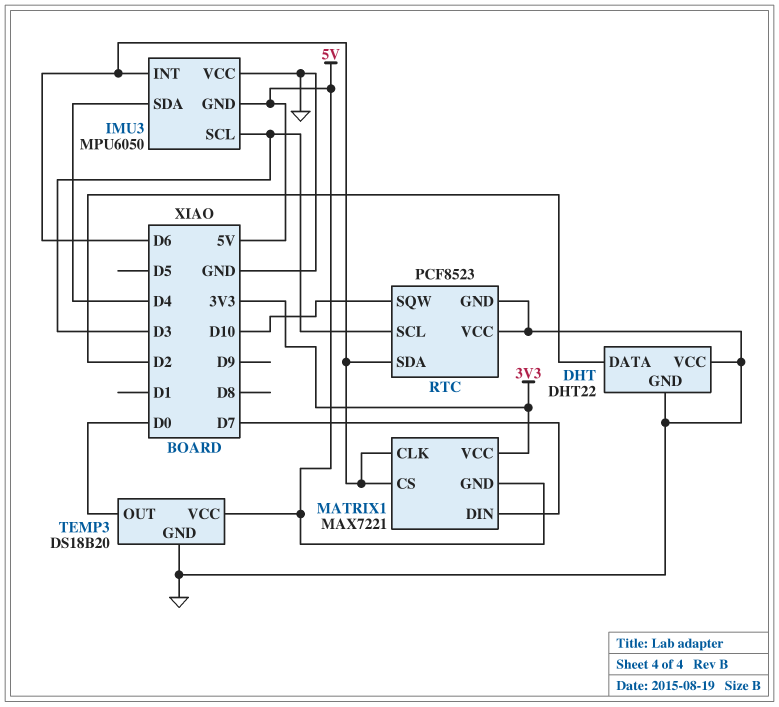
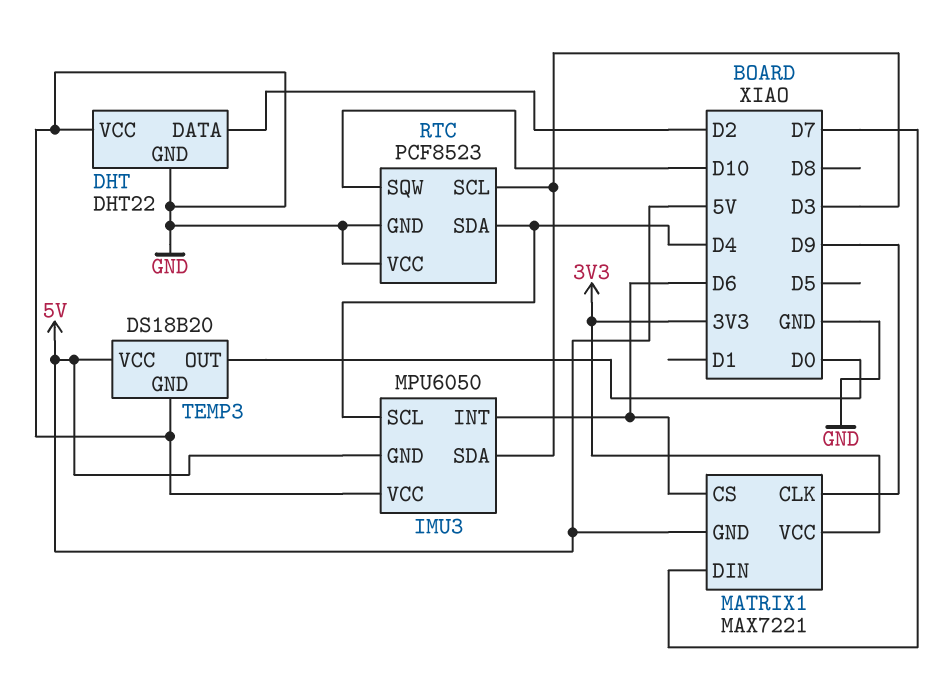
IMU3 pin SCL: D3 -> D4
IMU3 pin SDA: D4 -> D3
MATRIX1 pin CLK: D6 -> D9
RTC pin SDA: D6 -> D4

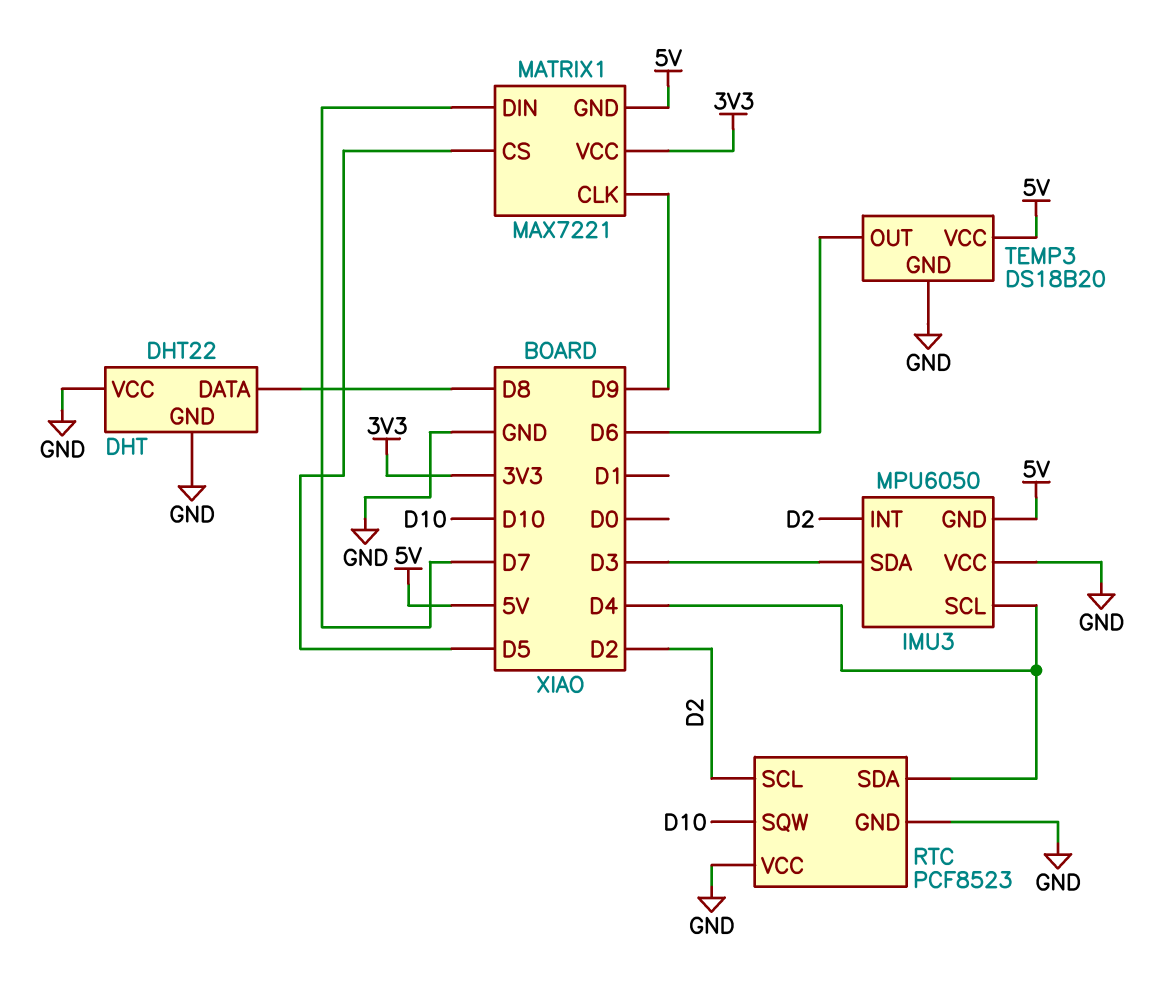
DHT pin DATA: D2 -> D8
IMU3 pin INT: D6 -> D2
MATRIX1 pin CS: D6 -> D5
RTC pin SCL: D3 -> D2
TEMP3 pin OUT: D0 -> D6

